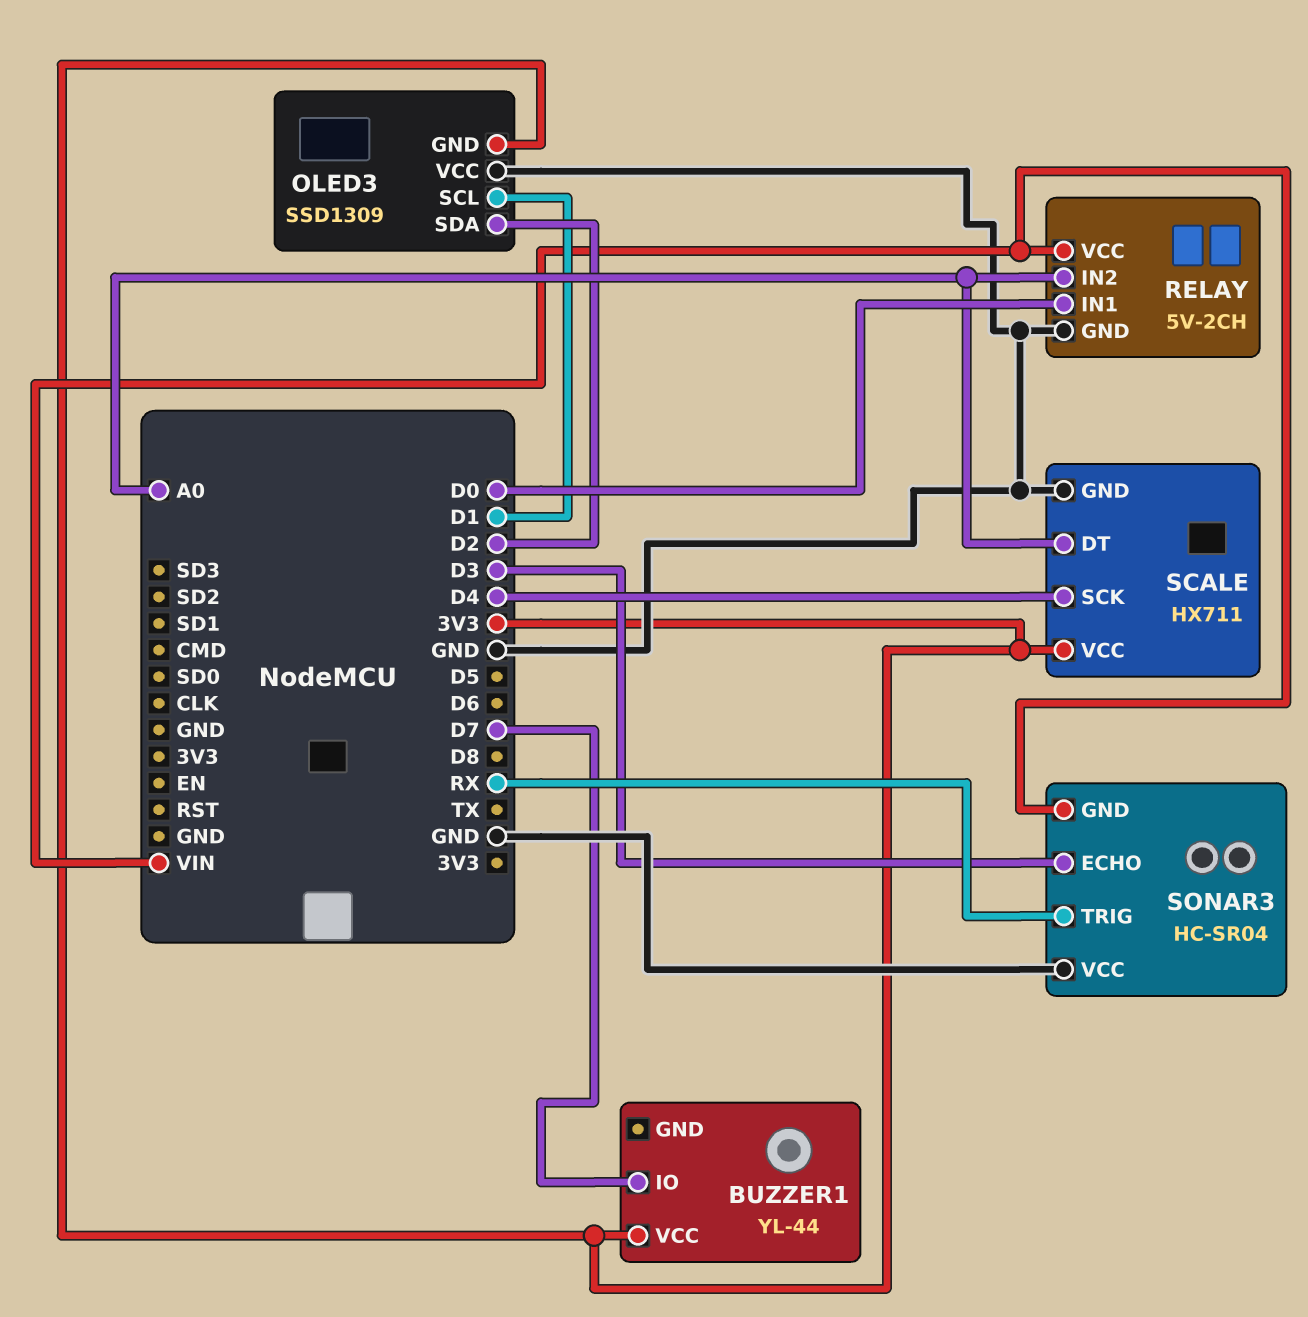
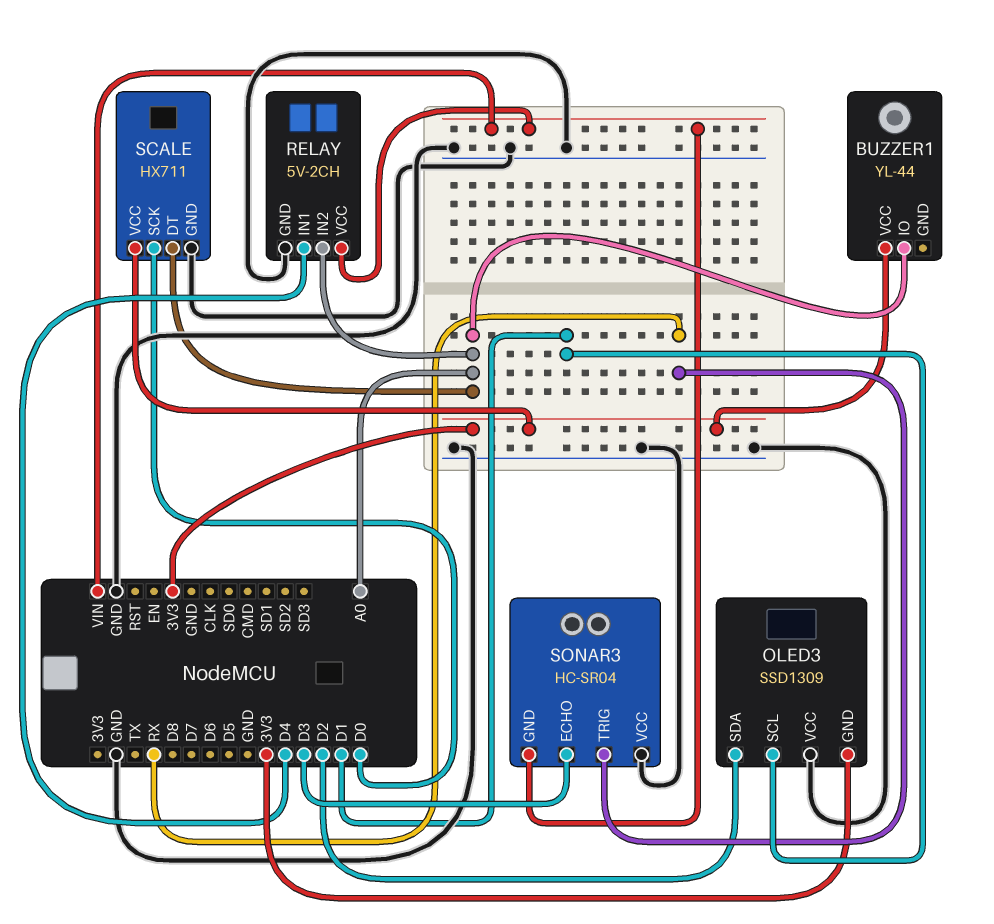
BUZZER1 pin IO: D7 -> A0
RELAY pin IN1: D0 -> D4
SCALE pin SCK: D4 -> D0

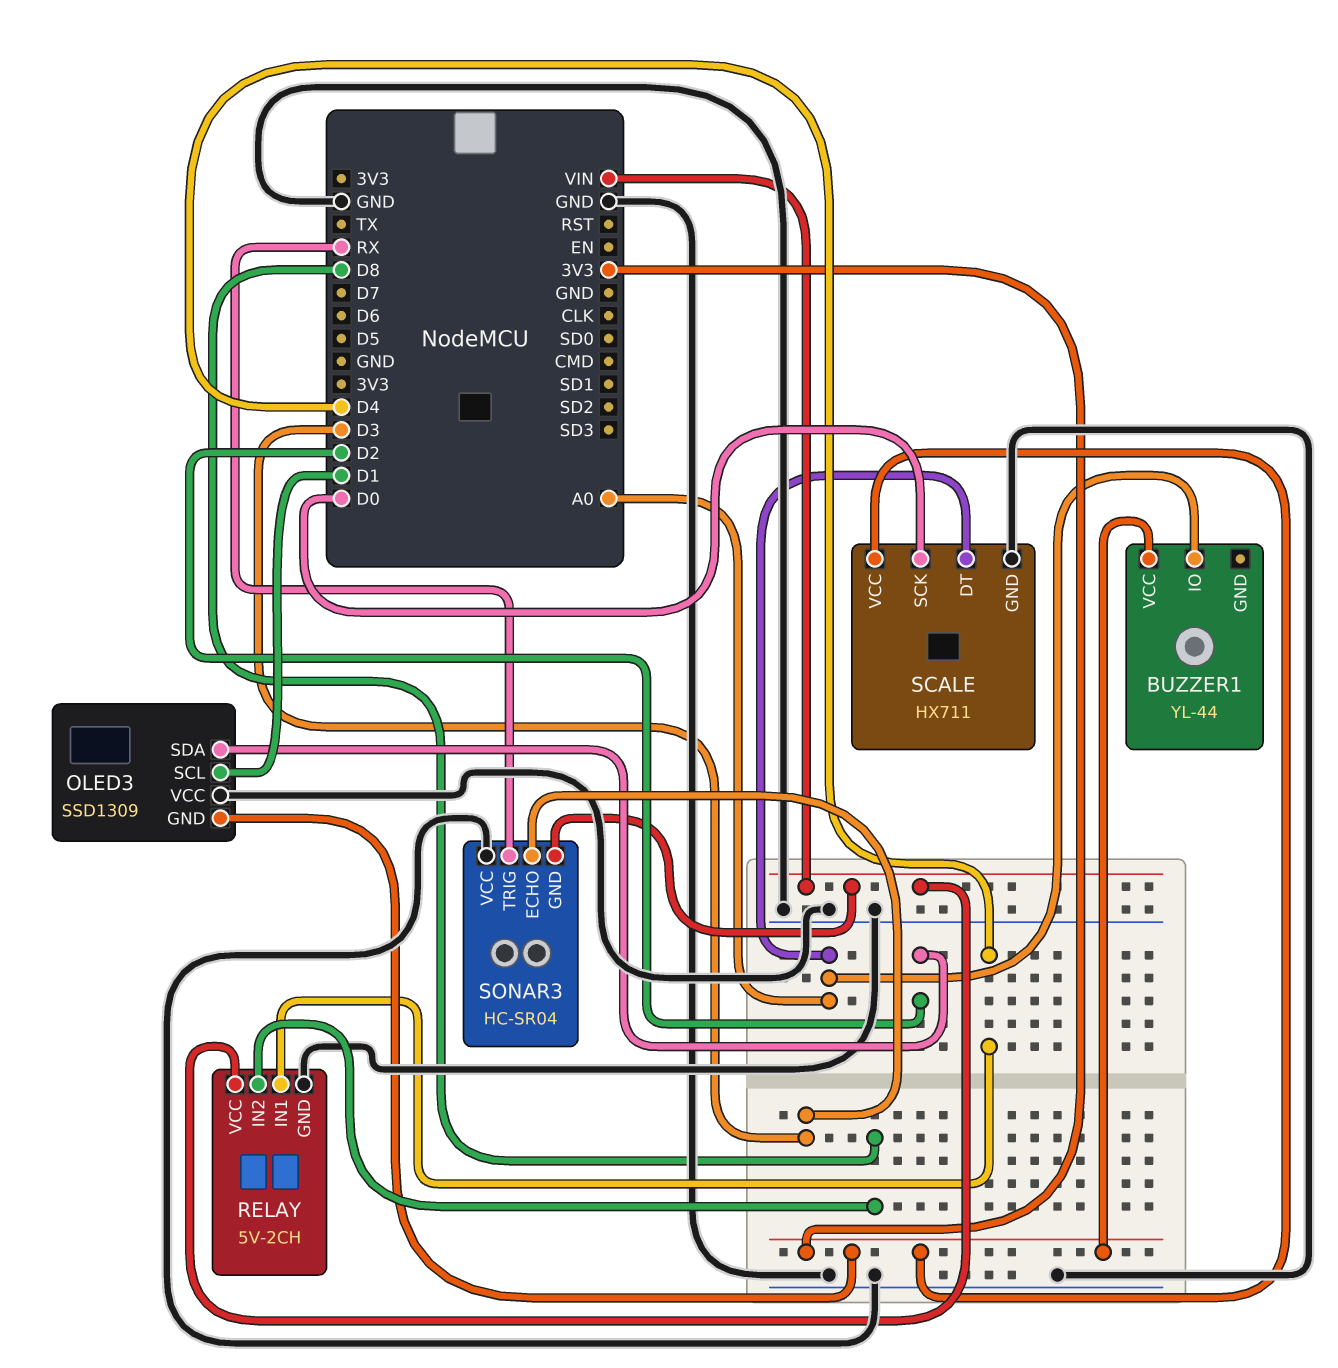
RELAY pin IN2: A0 -> D8

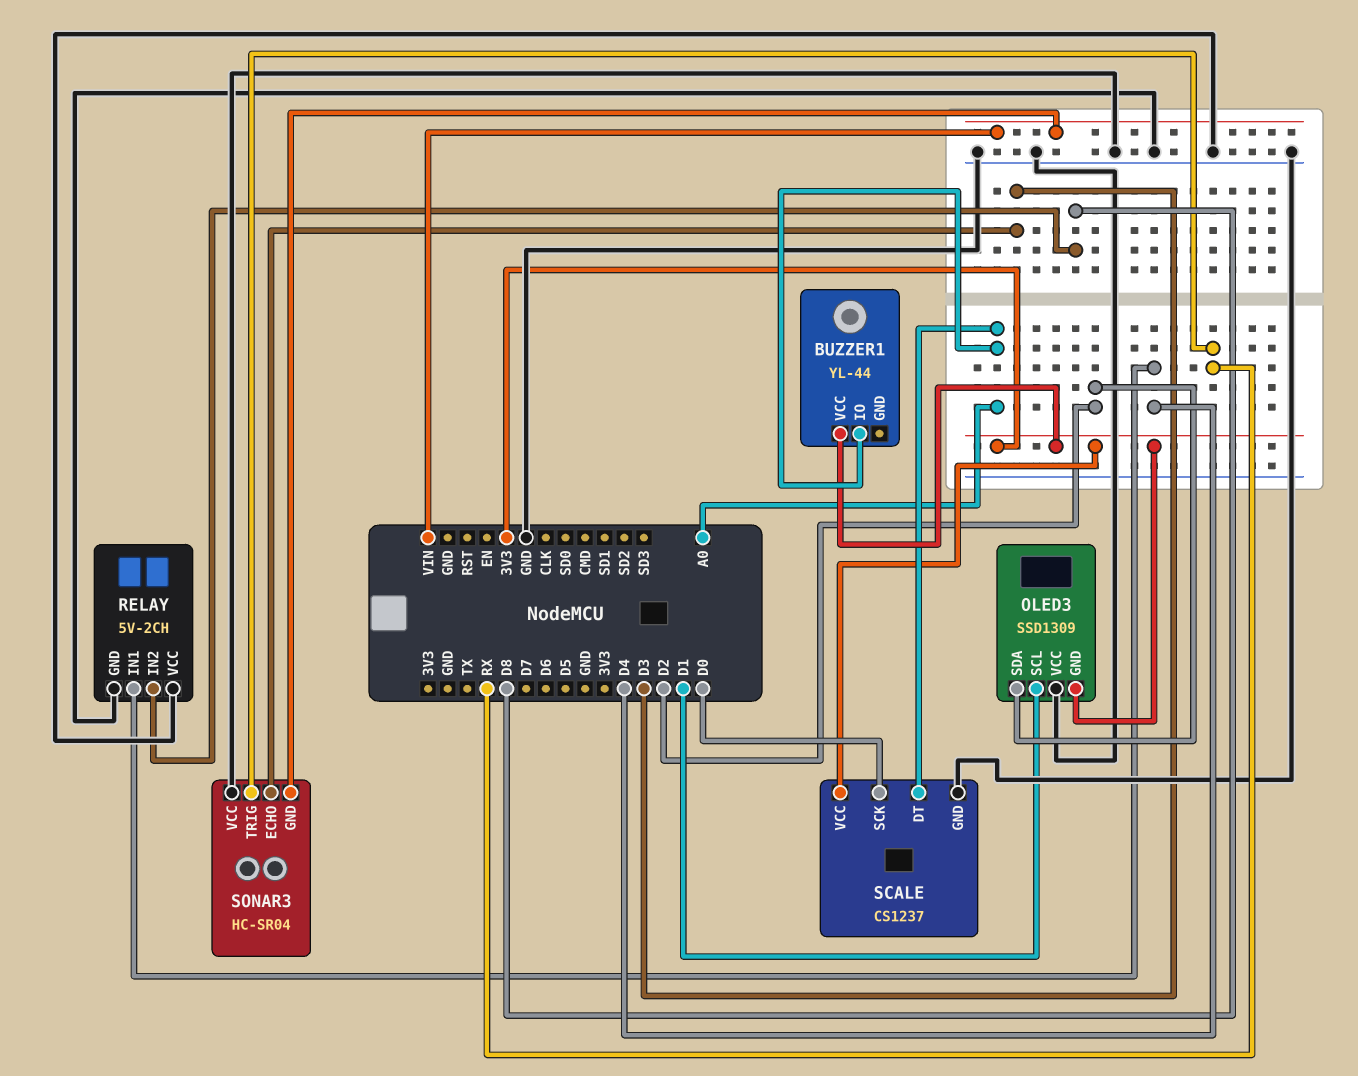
RELAY pin VCC: VIN -> GND
SCALE: HX711 -> CS1237

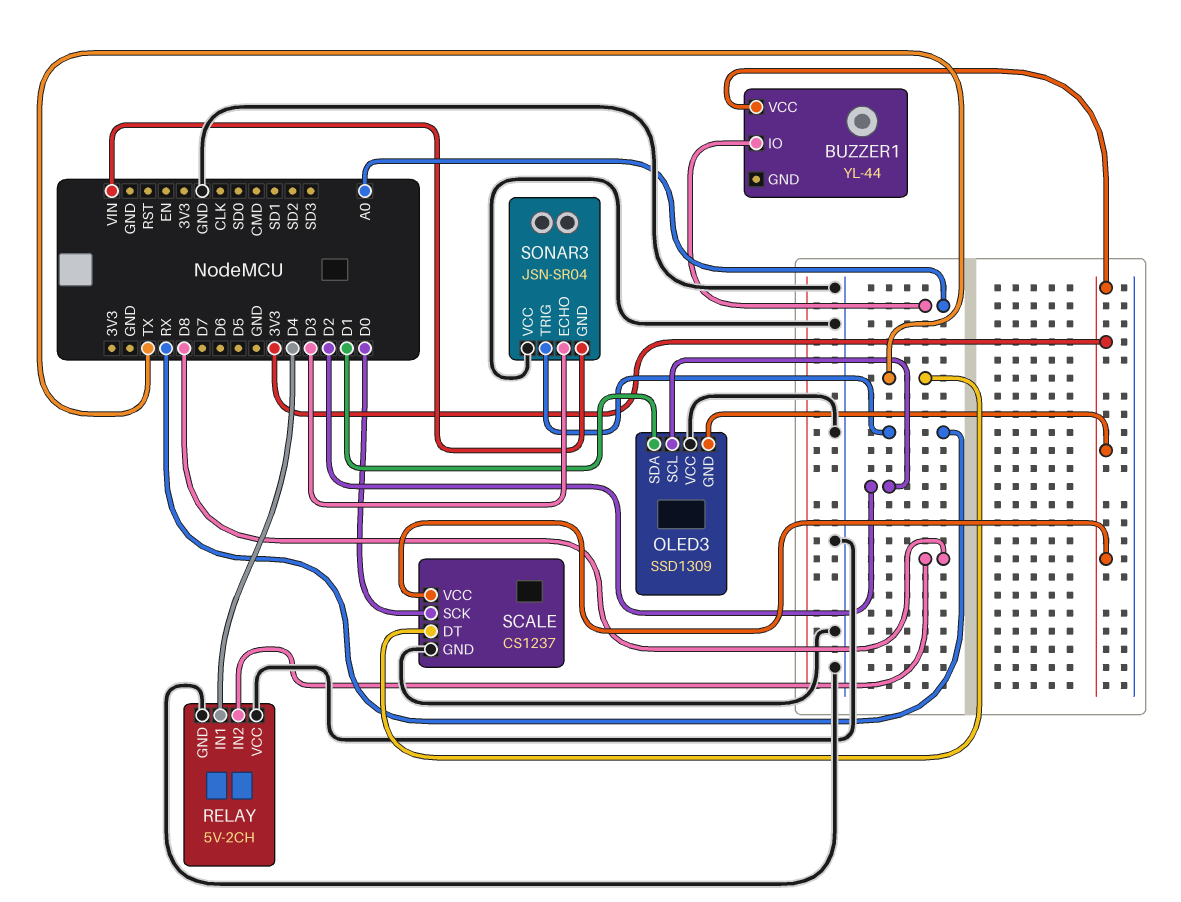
OLED3 pin SCL: D1 -> D2
OLED3 pin SDA: D2 -> D1
SCALE pin DT: A0 -> TX
SONAR3: HC-SR04 -> JSN-SR04

